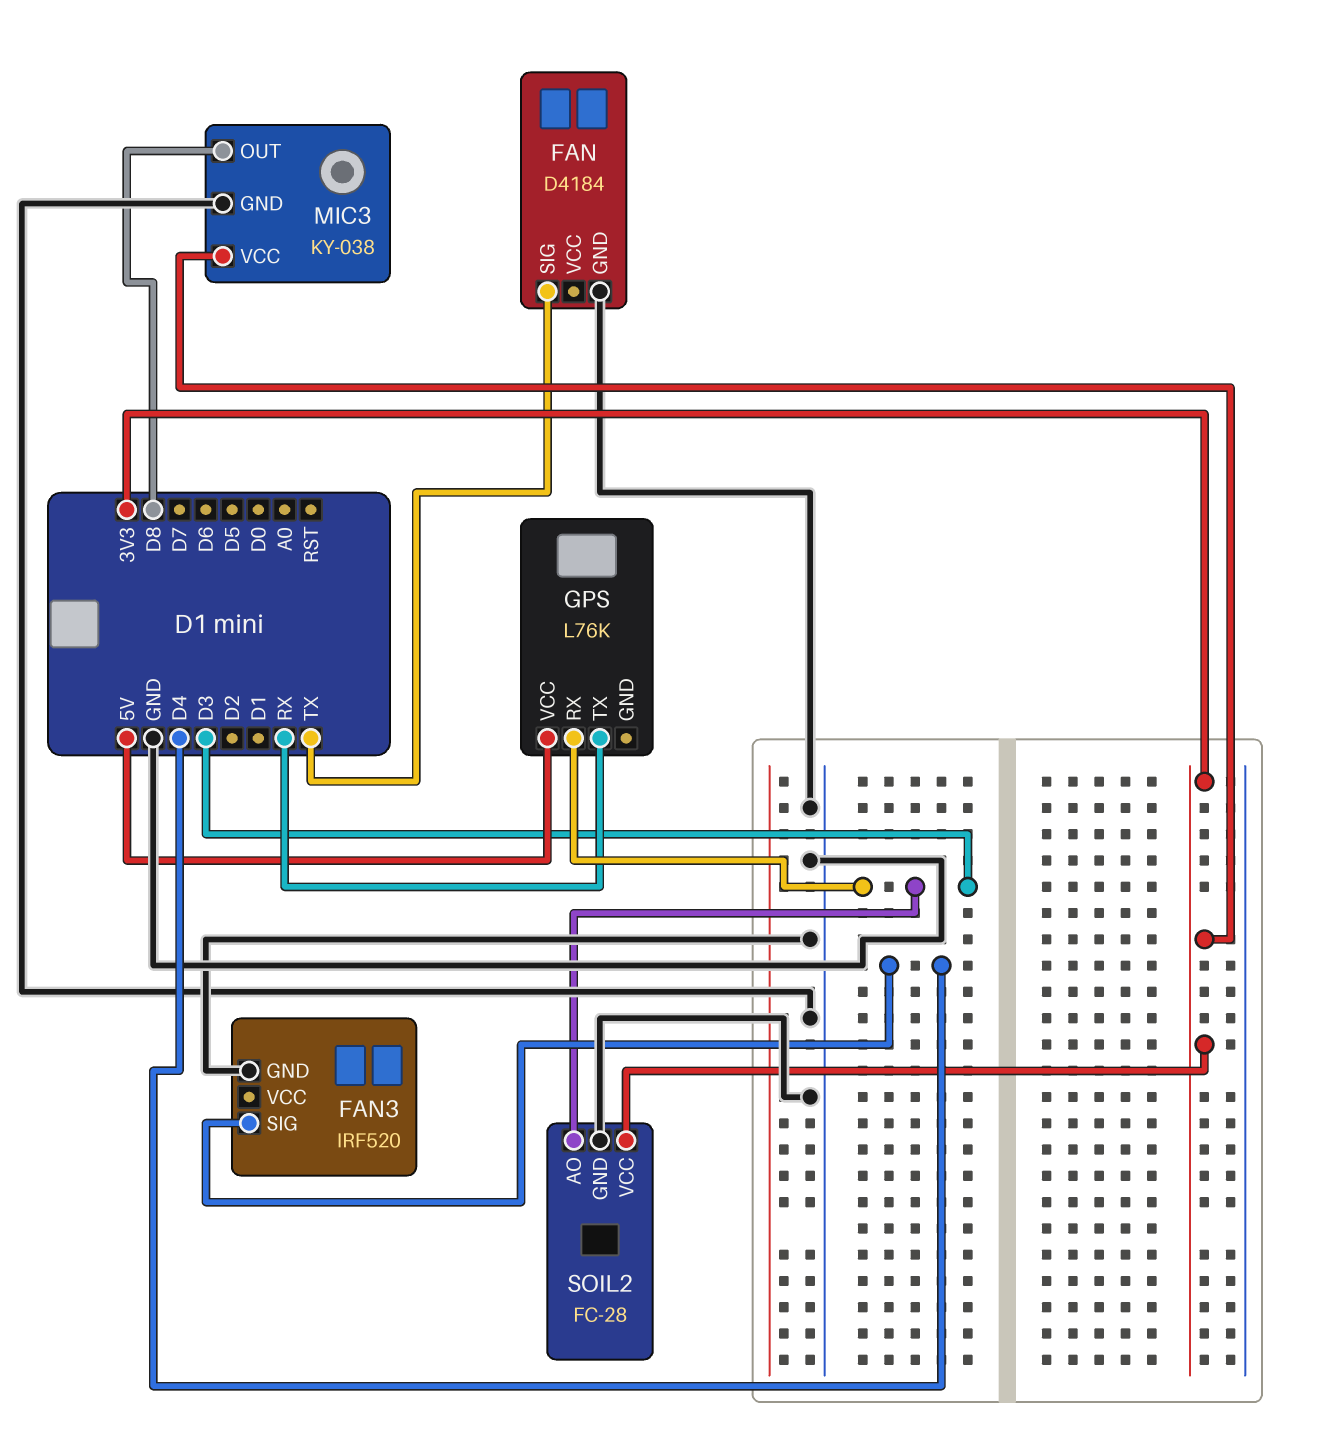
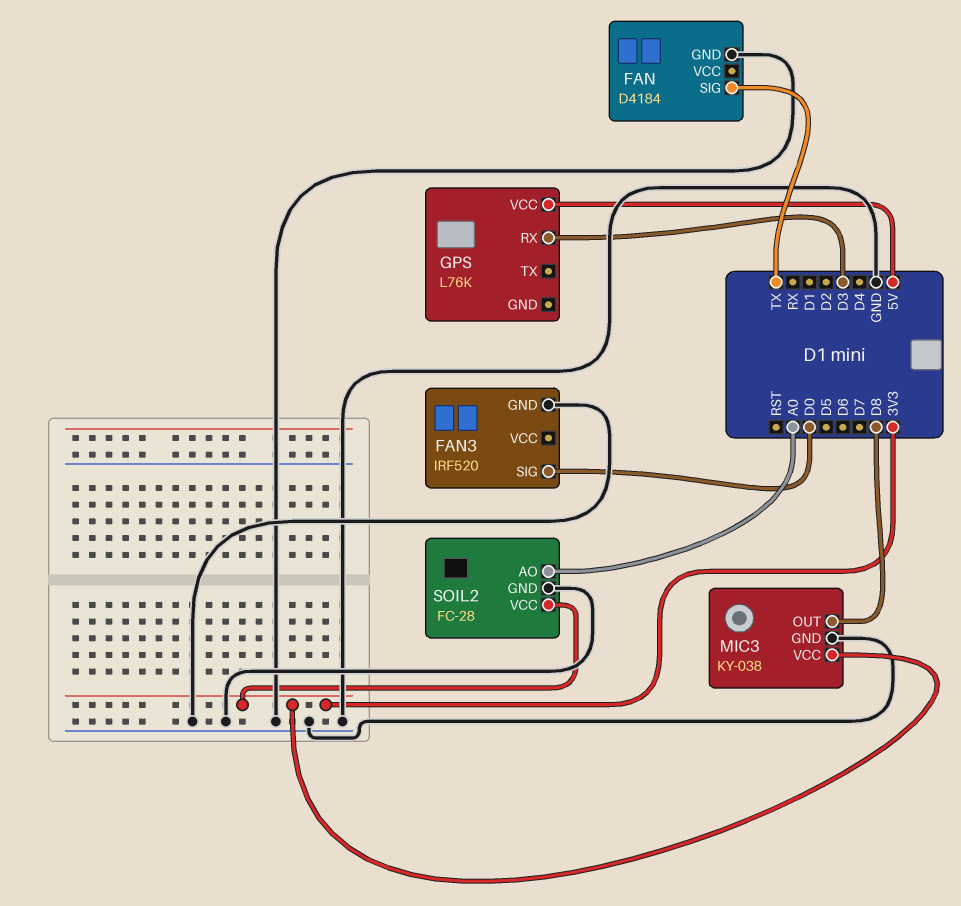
FAN3 pin SIG: D4 -> D0
GPS pin TX: RX -> none
SOIL2 pin AO: D3 -> A0

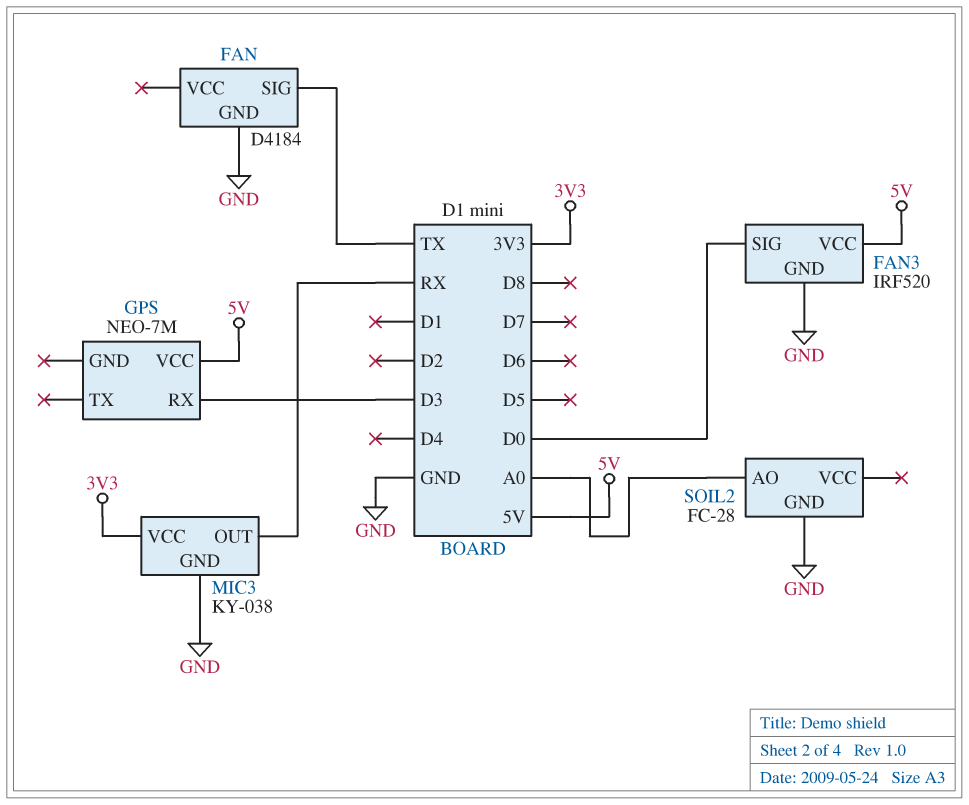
FAN3 pin VCC: none -> 5V
GPS: L76K -> NEO-7M
MIC3 pin OUT: D8 -> RX
SOIL2 pin VCC: 3V3 -> none

